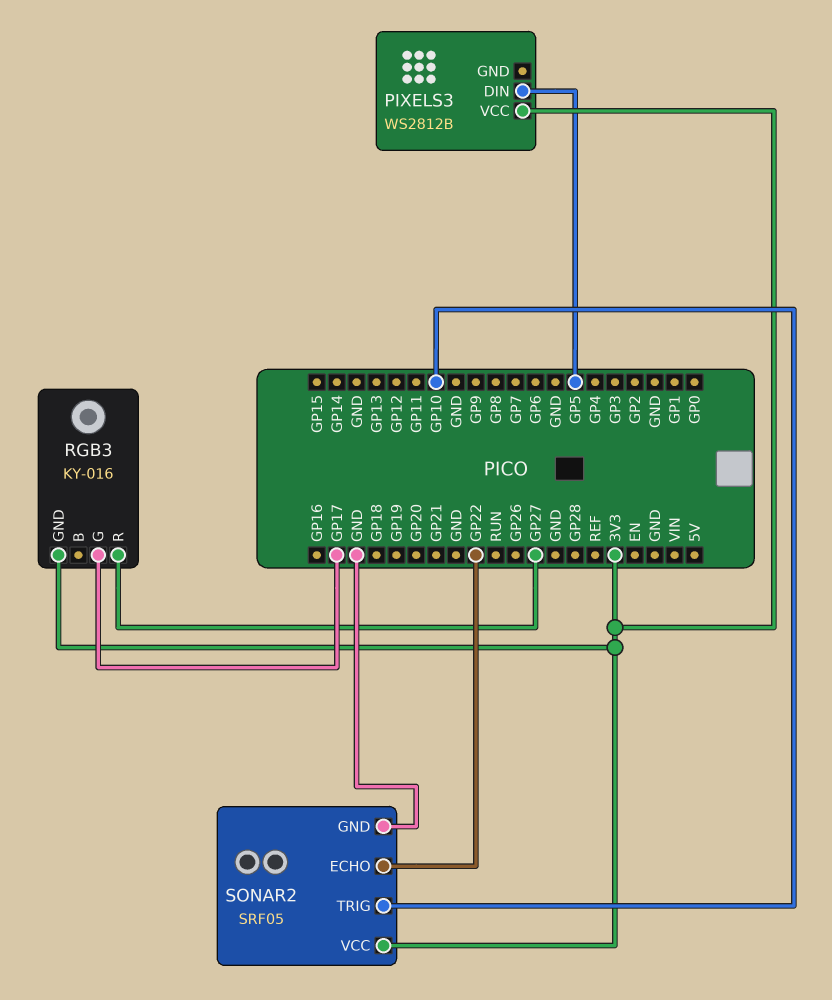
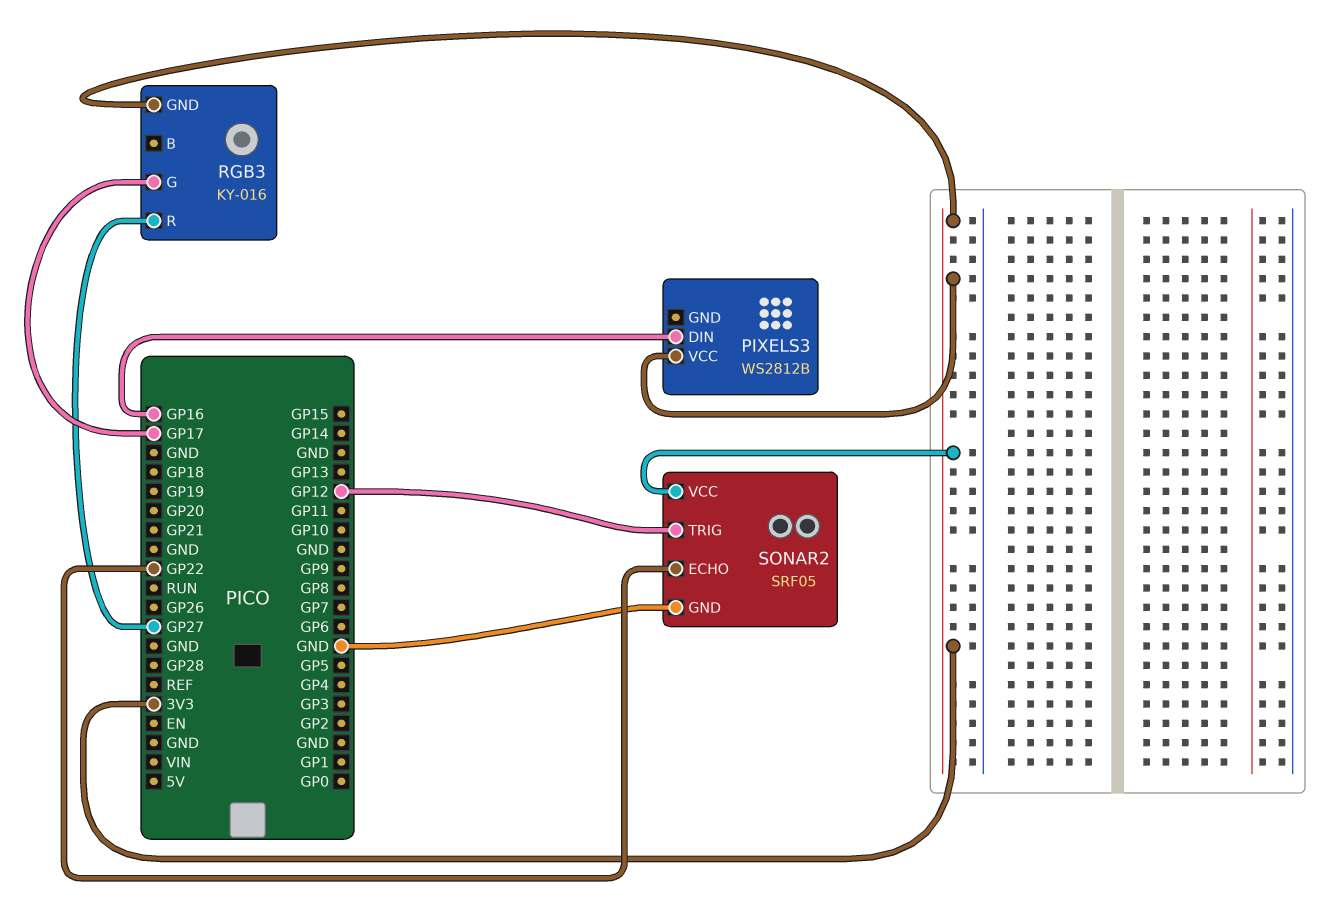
PIXELS3 pin DIN: GP5 -> GP16
SONAR2 pin TRIG: GP10 -> GP12

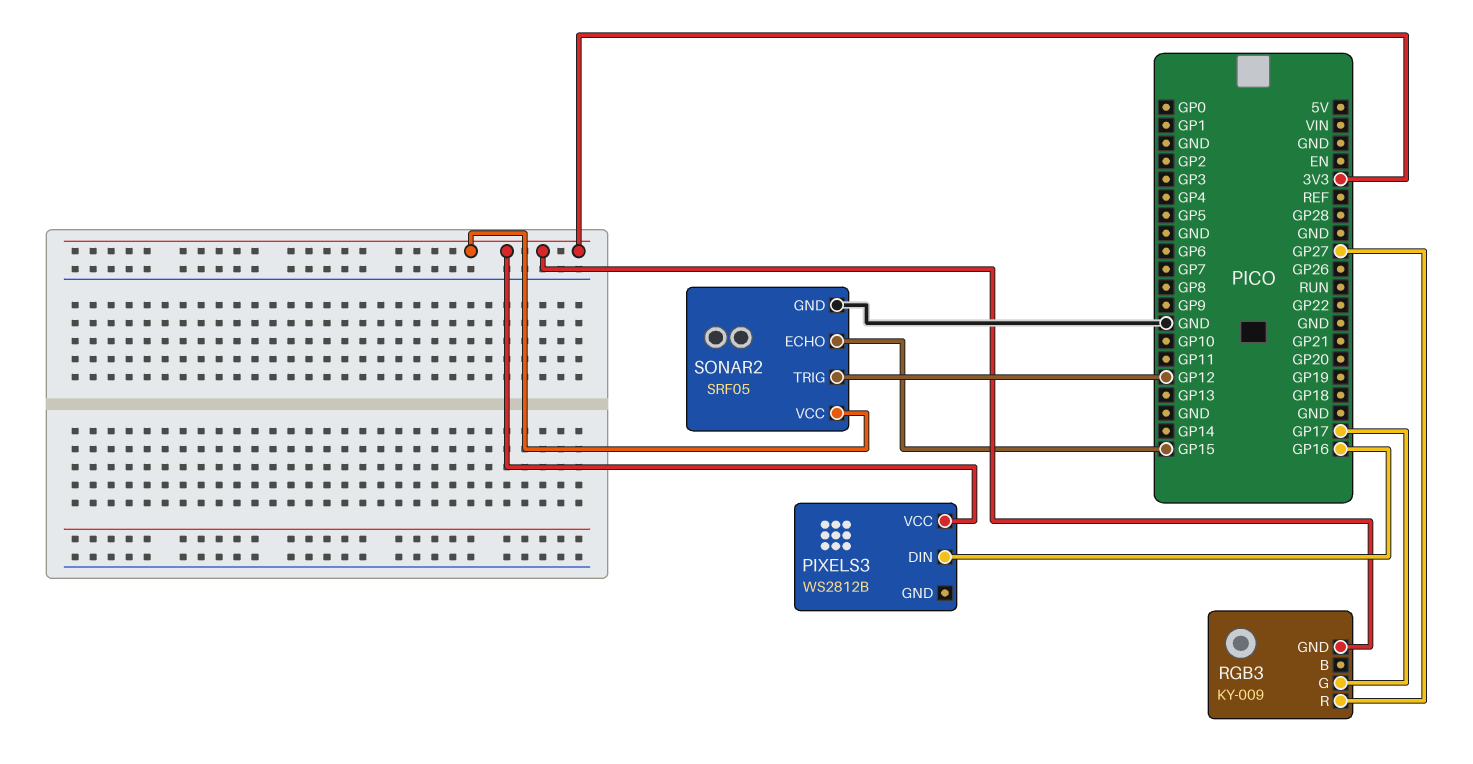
RGB3: KY-016 -> KY-009
SONAR2 pin ECHO: GP22 -> GP15

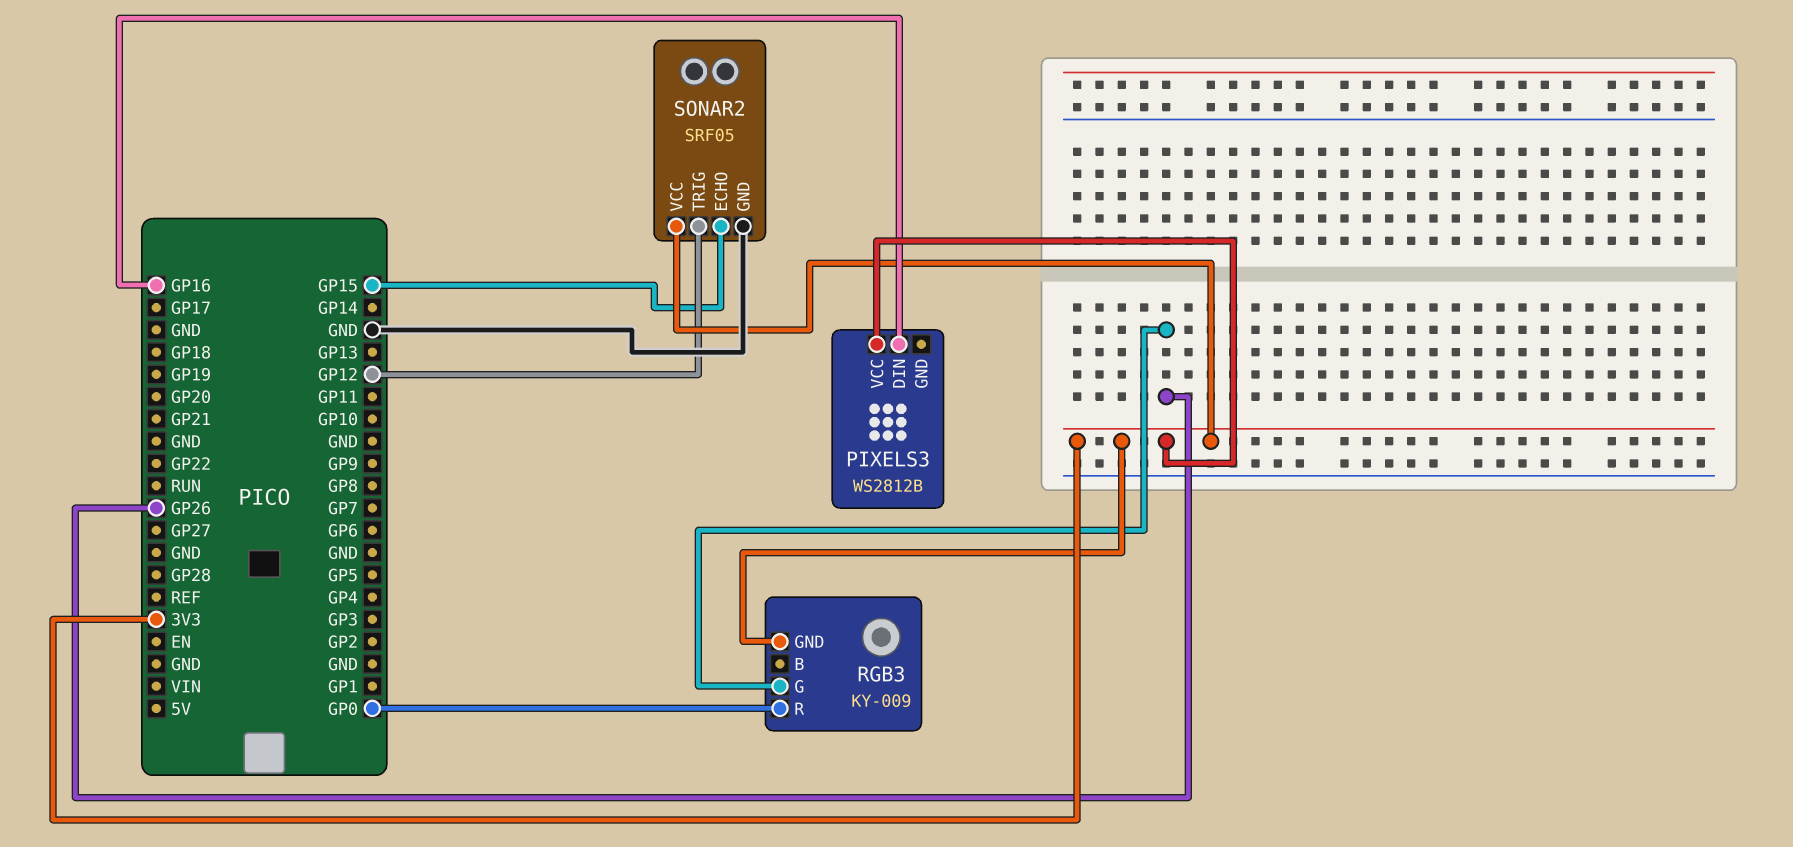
RGB3 pin G: GP17 -> GP26
RGB3 pin R: GP27 -> GP0

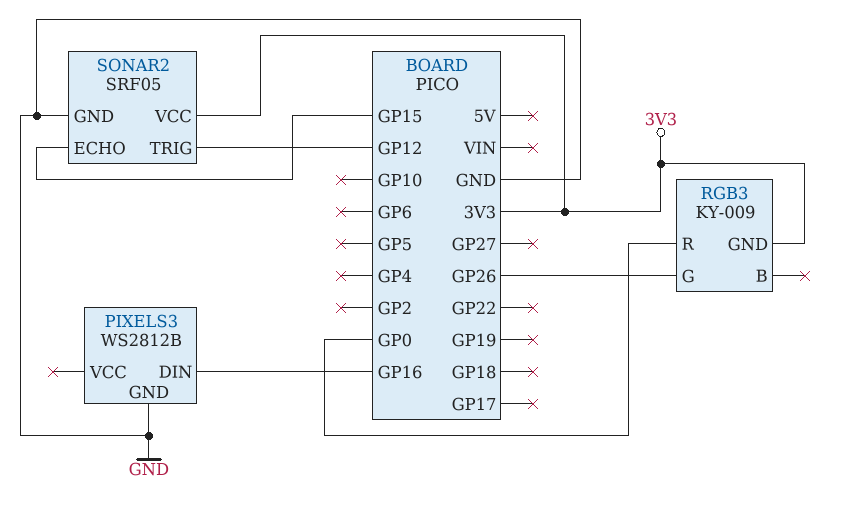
PIXELS3 pin GND: none -> GND
PIXELS3 pin VCC: 3V3 -> none

